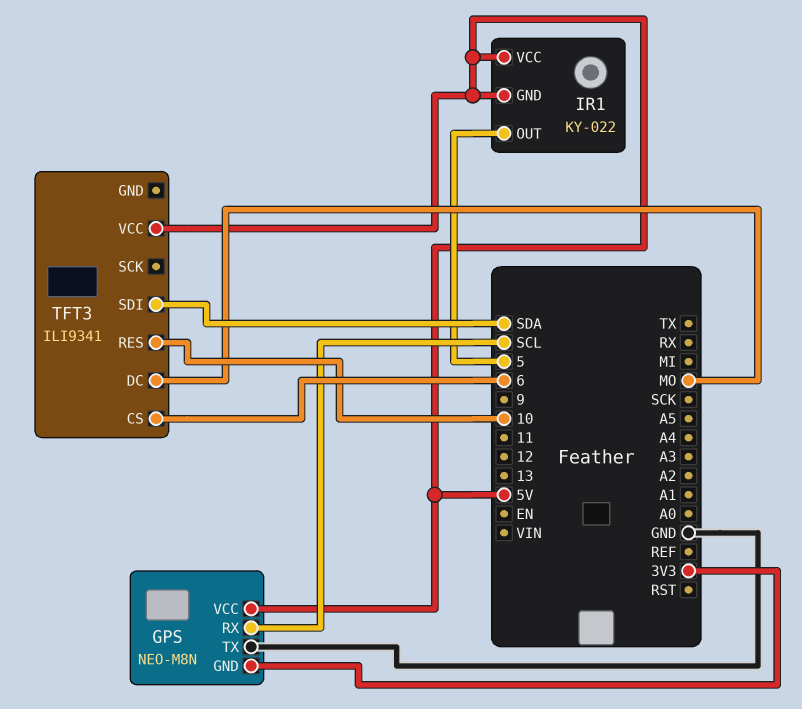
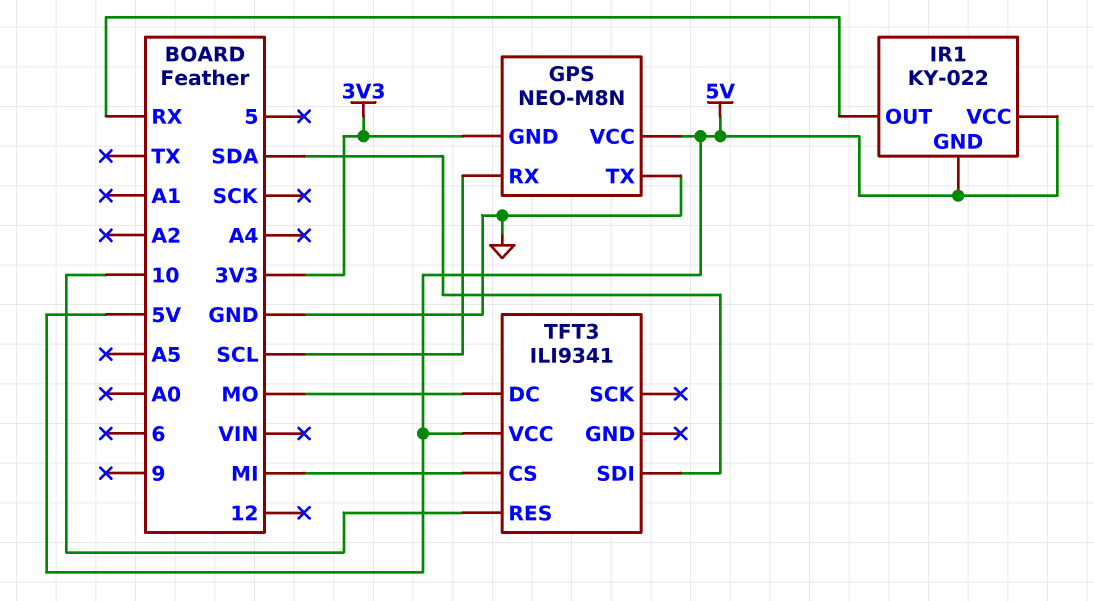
IR1 pin OUT: 5 -> RX
TFT3 pin CS: 6 -> MI

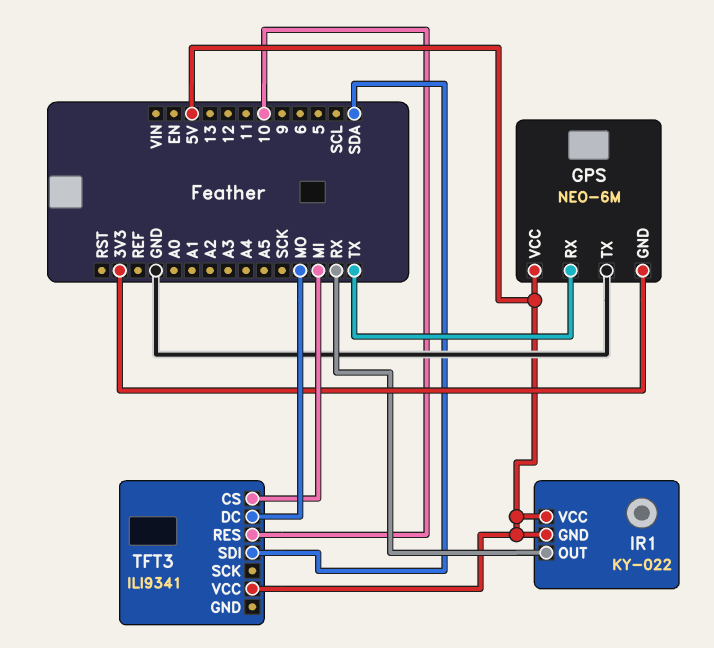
GPS: NEO-M8N -> NEO-6M
GPS pin RX: SCL -> TX

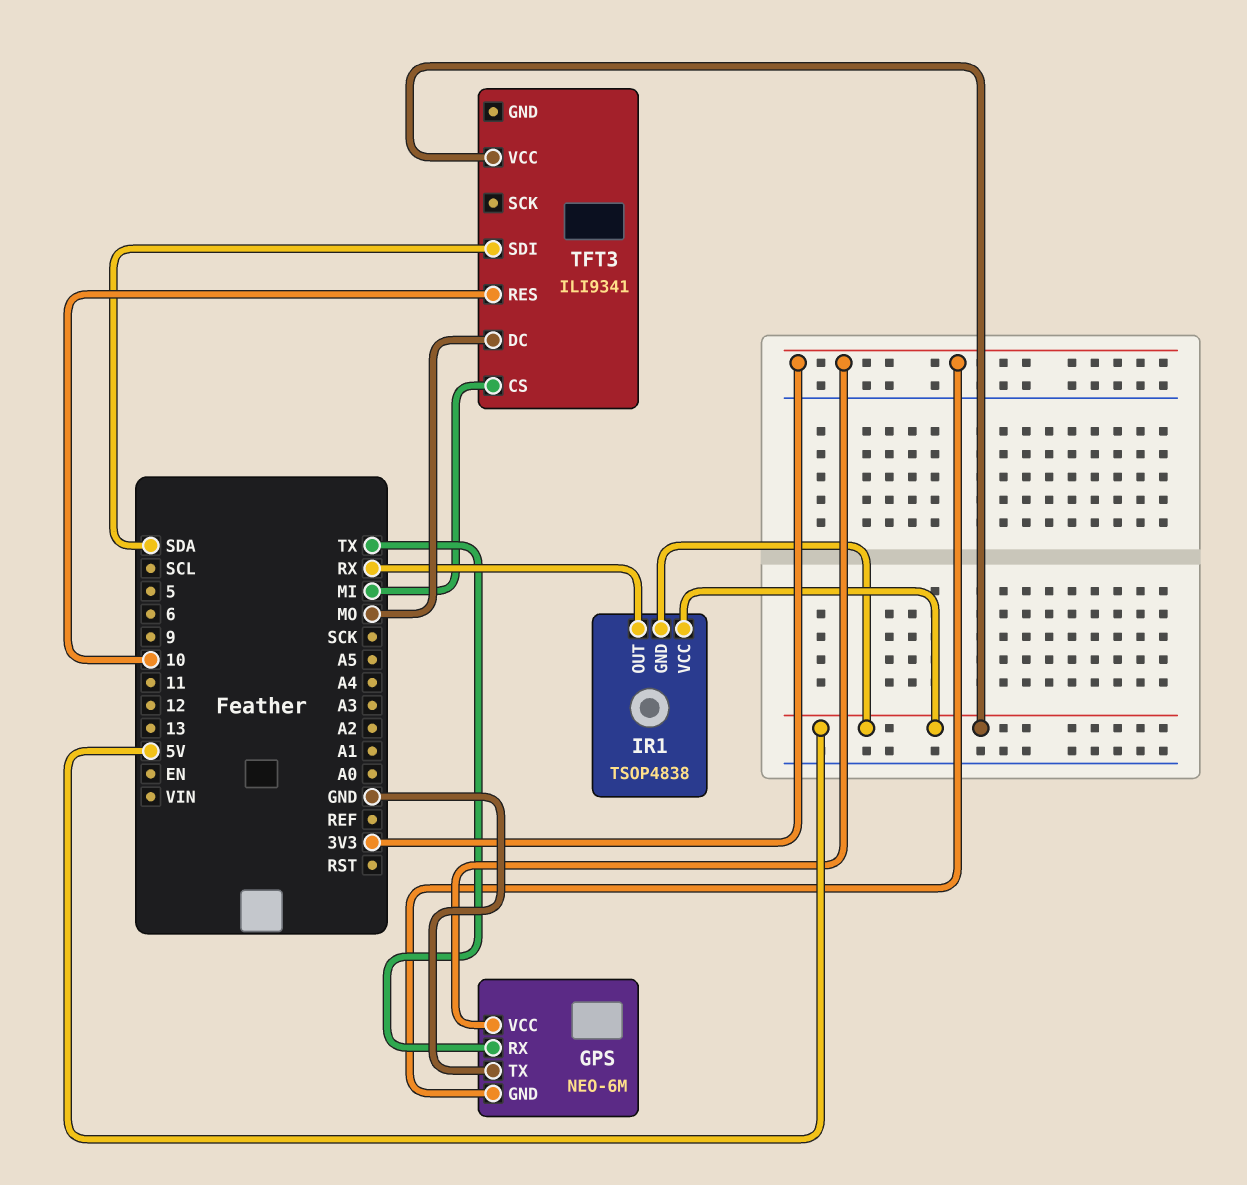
GPS pin VCC: 5V -> 3V3
IR1: KY-022 -> TSOP4838

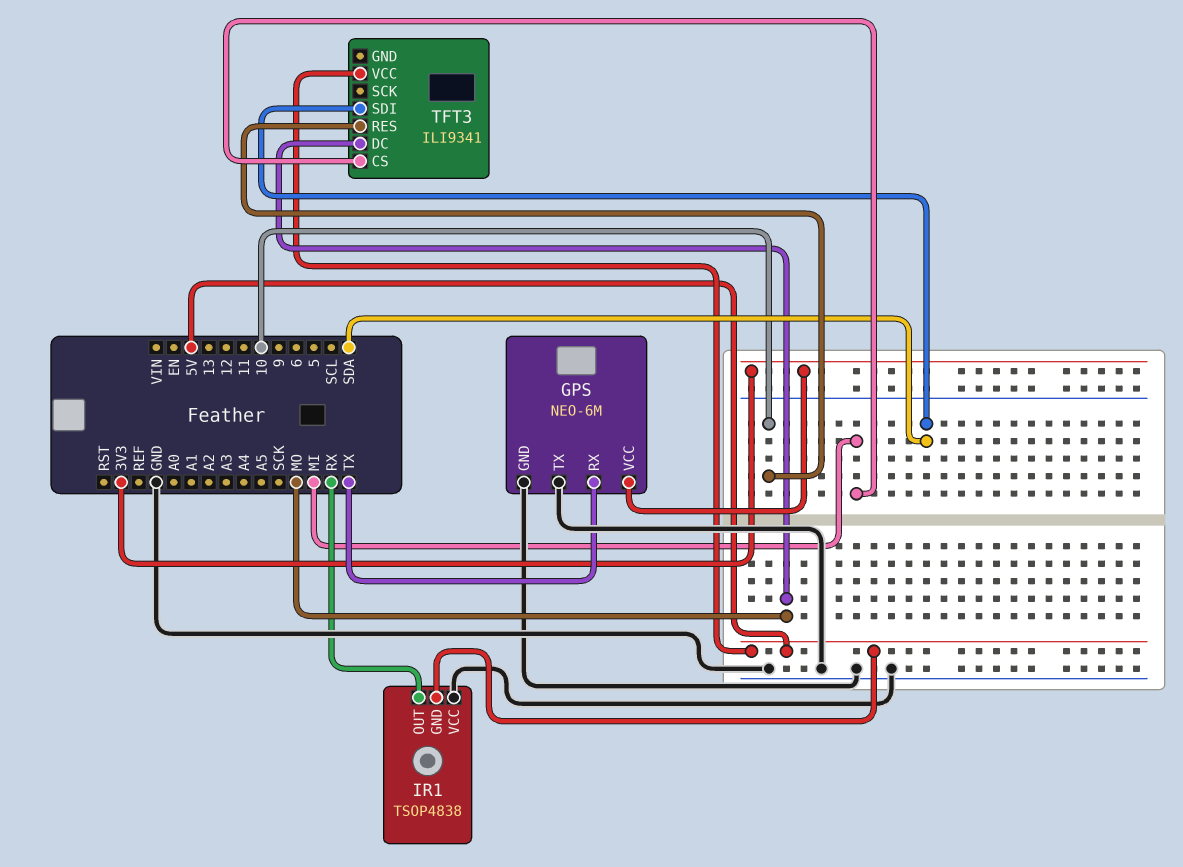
GPS pin GND: 3V3 -> GND
IR1 pin VCC: 5V -> GND

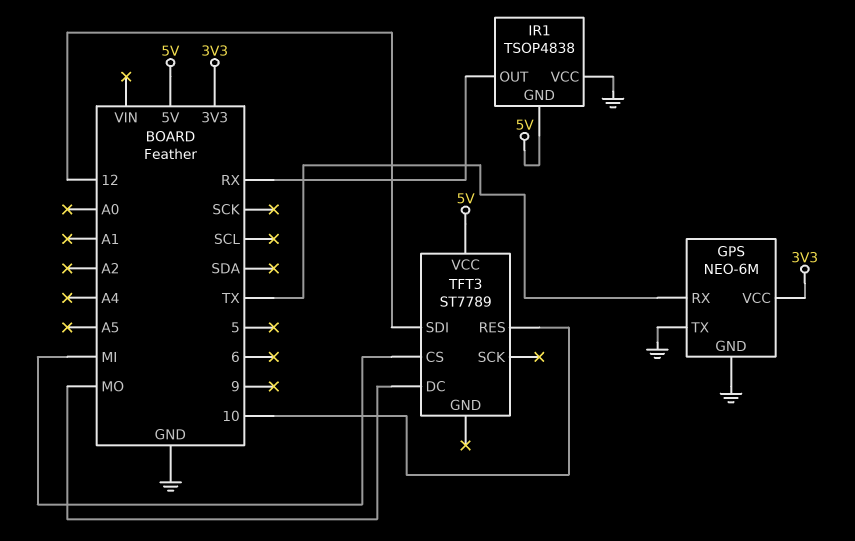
TFT3: ILI9341 -> ST7789
TFT3 pin SDI: SDA -> 12

